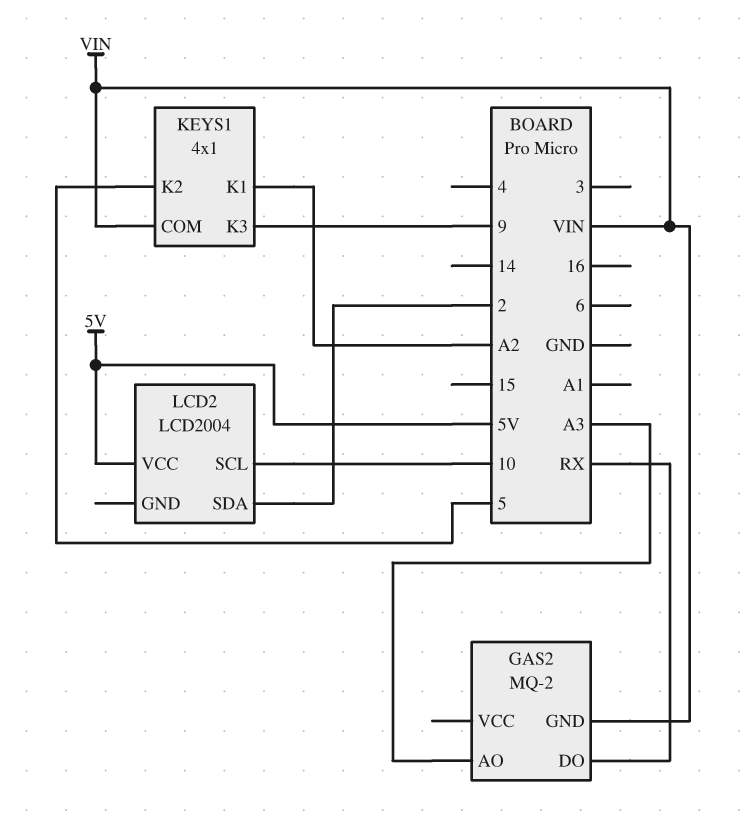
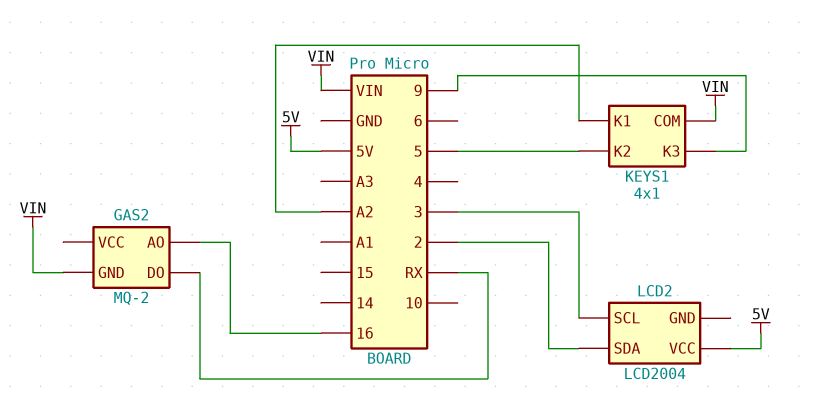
GAS2 pin AO: A3 -> 16
LCD2 pin SCL: 10 -> 3

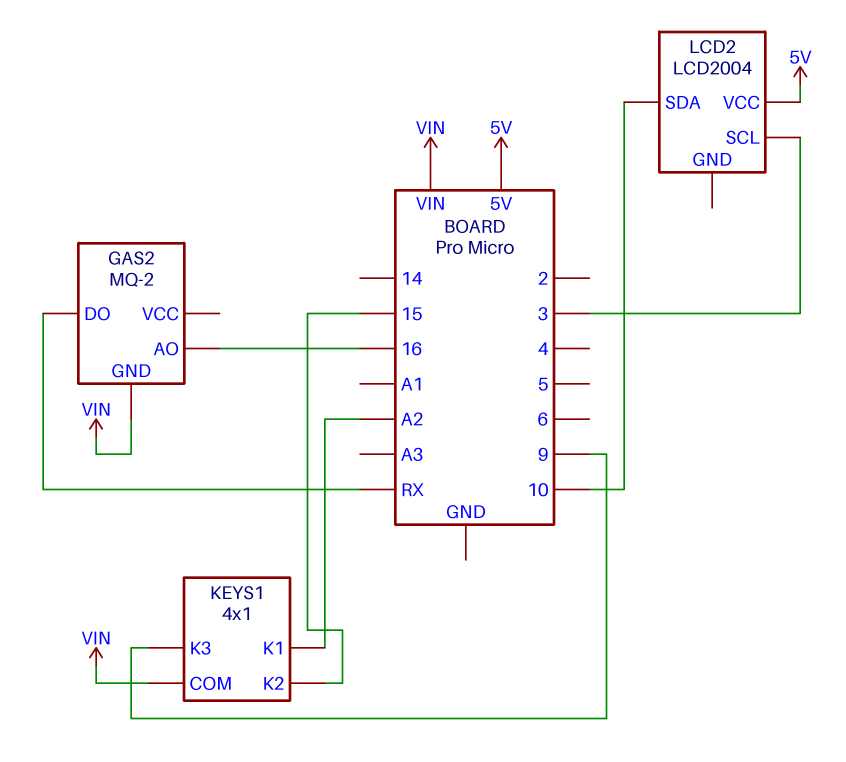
KEYS1 pin K2: 5 -> 15
LCD2 pin SDA: 2 -> 10

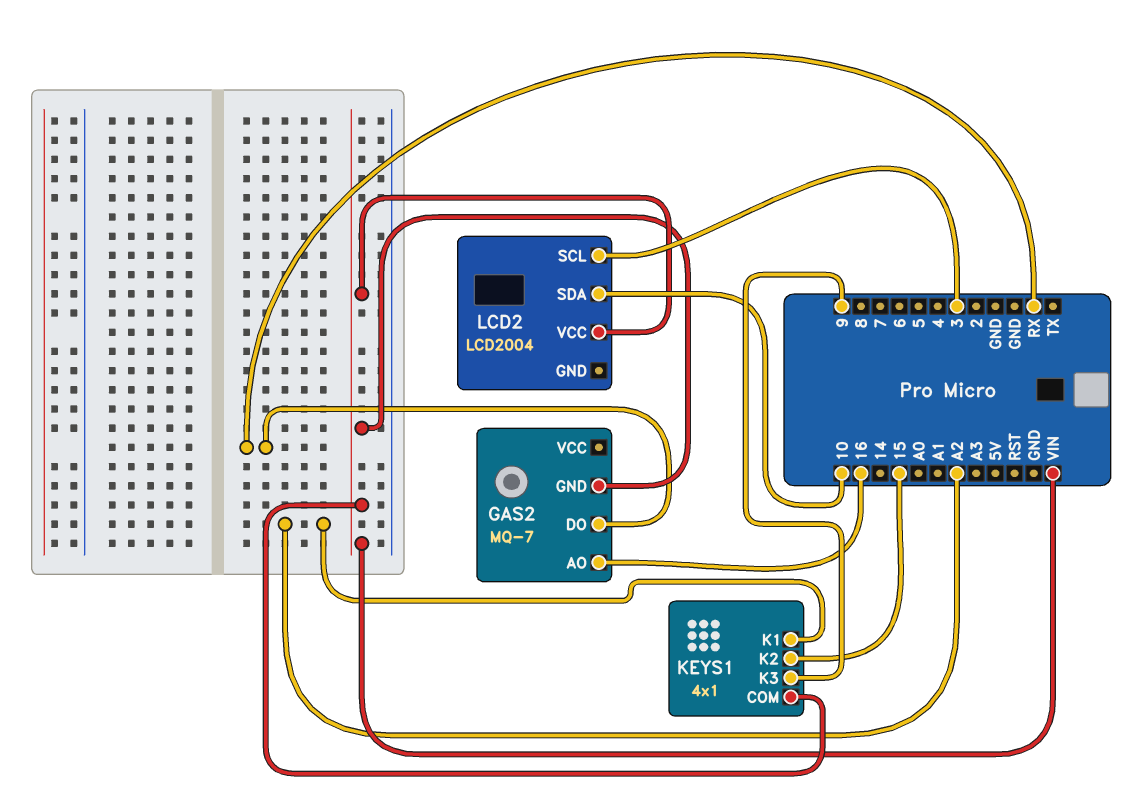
GAS2: MQ-2 -> MQ-7
LCD2 pin VCC: 5V -> VIN

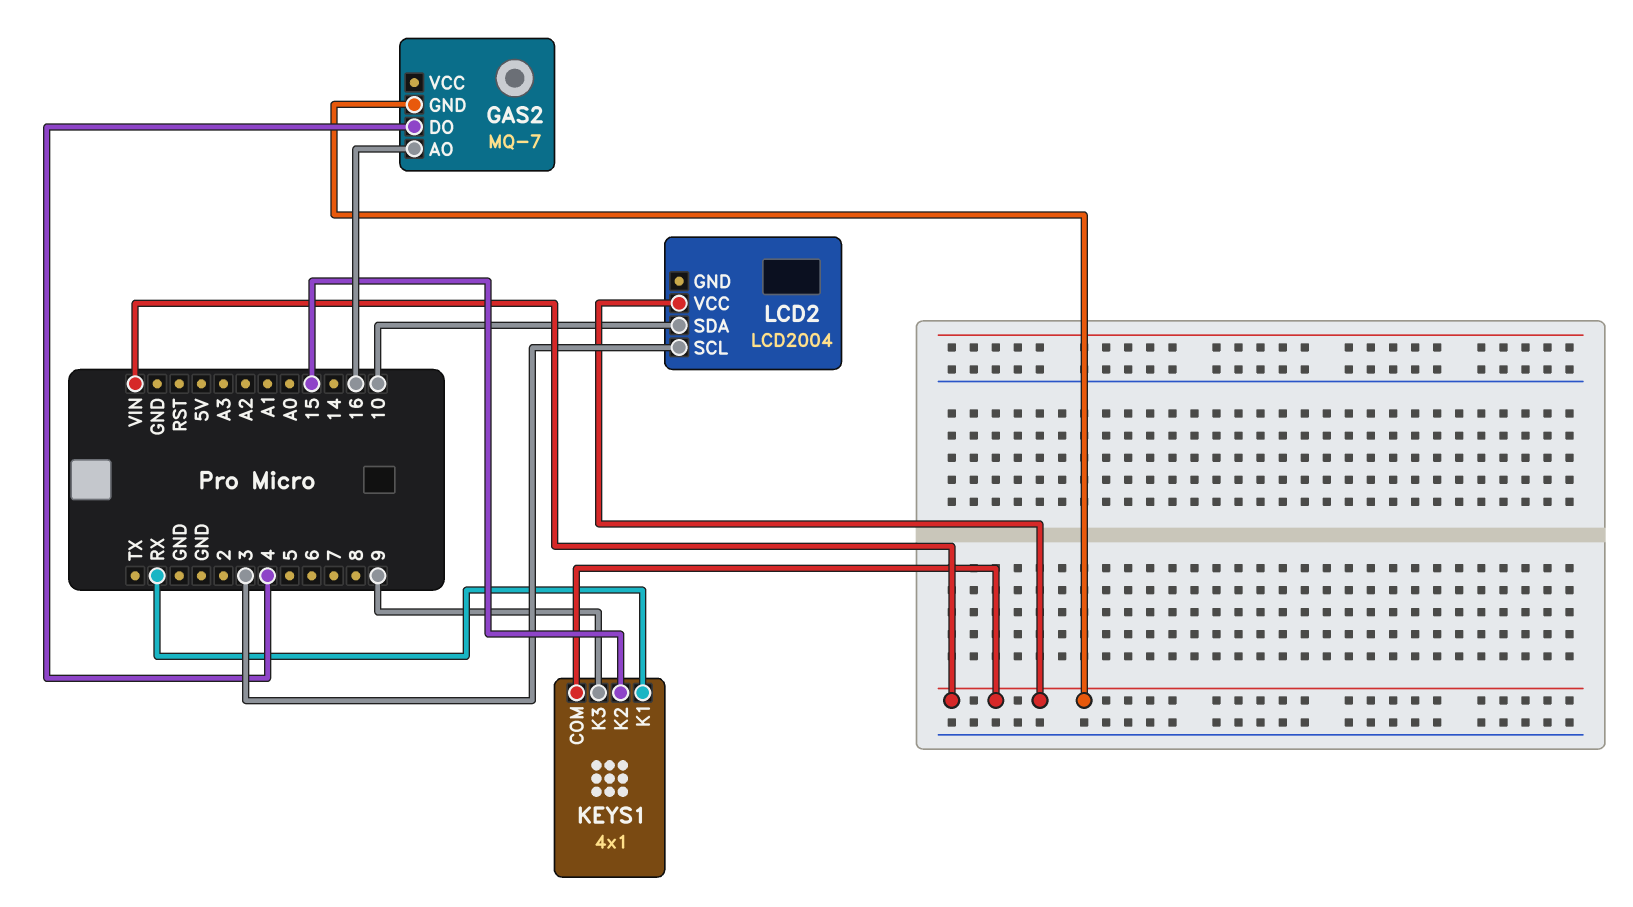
GAS2 pin DO: RX -> 4
KEYS1 pin K1: A2 -> RX

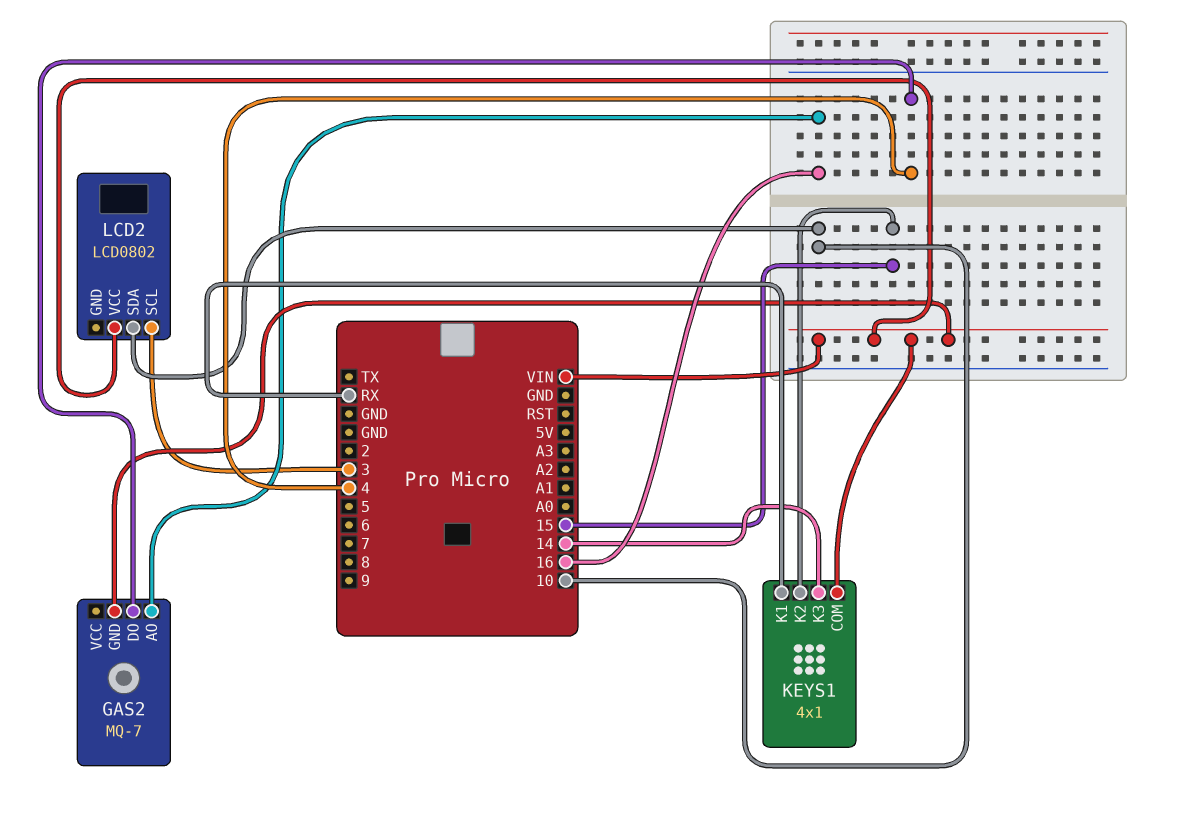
KEYS1 pin K3: 9 -> 14
LCD2: LCD2004 -> LCD0802

